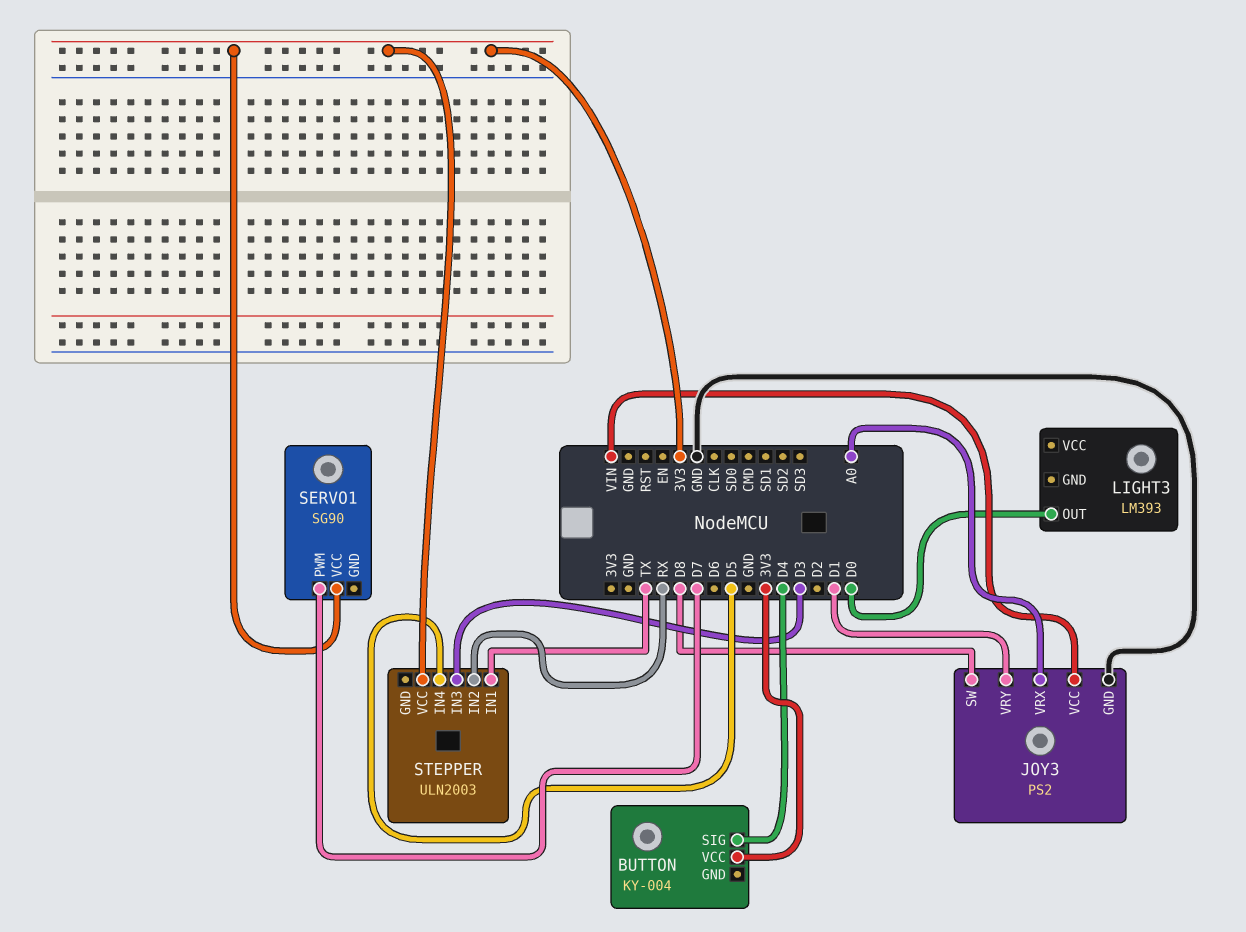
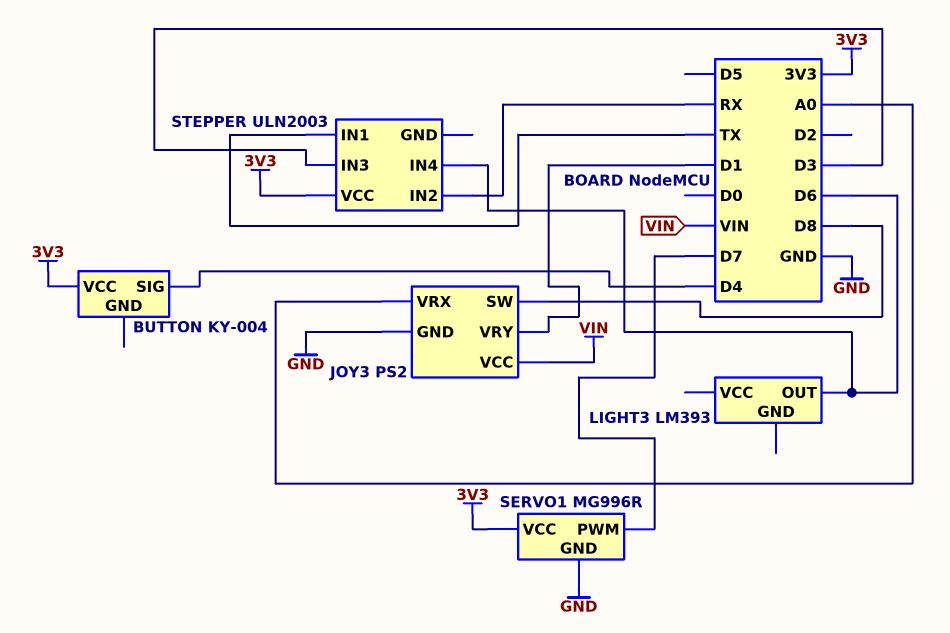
LIGHT3 pin OUT: D0 -> D6
SERVO1: SG90 -> MG996R
SERVO1 pin GND: none -> GND
STEPPER pin IN4: D5 -> D6

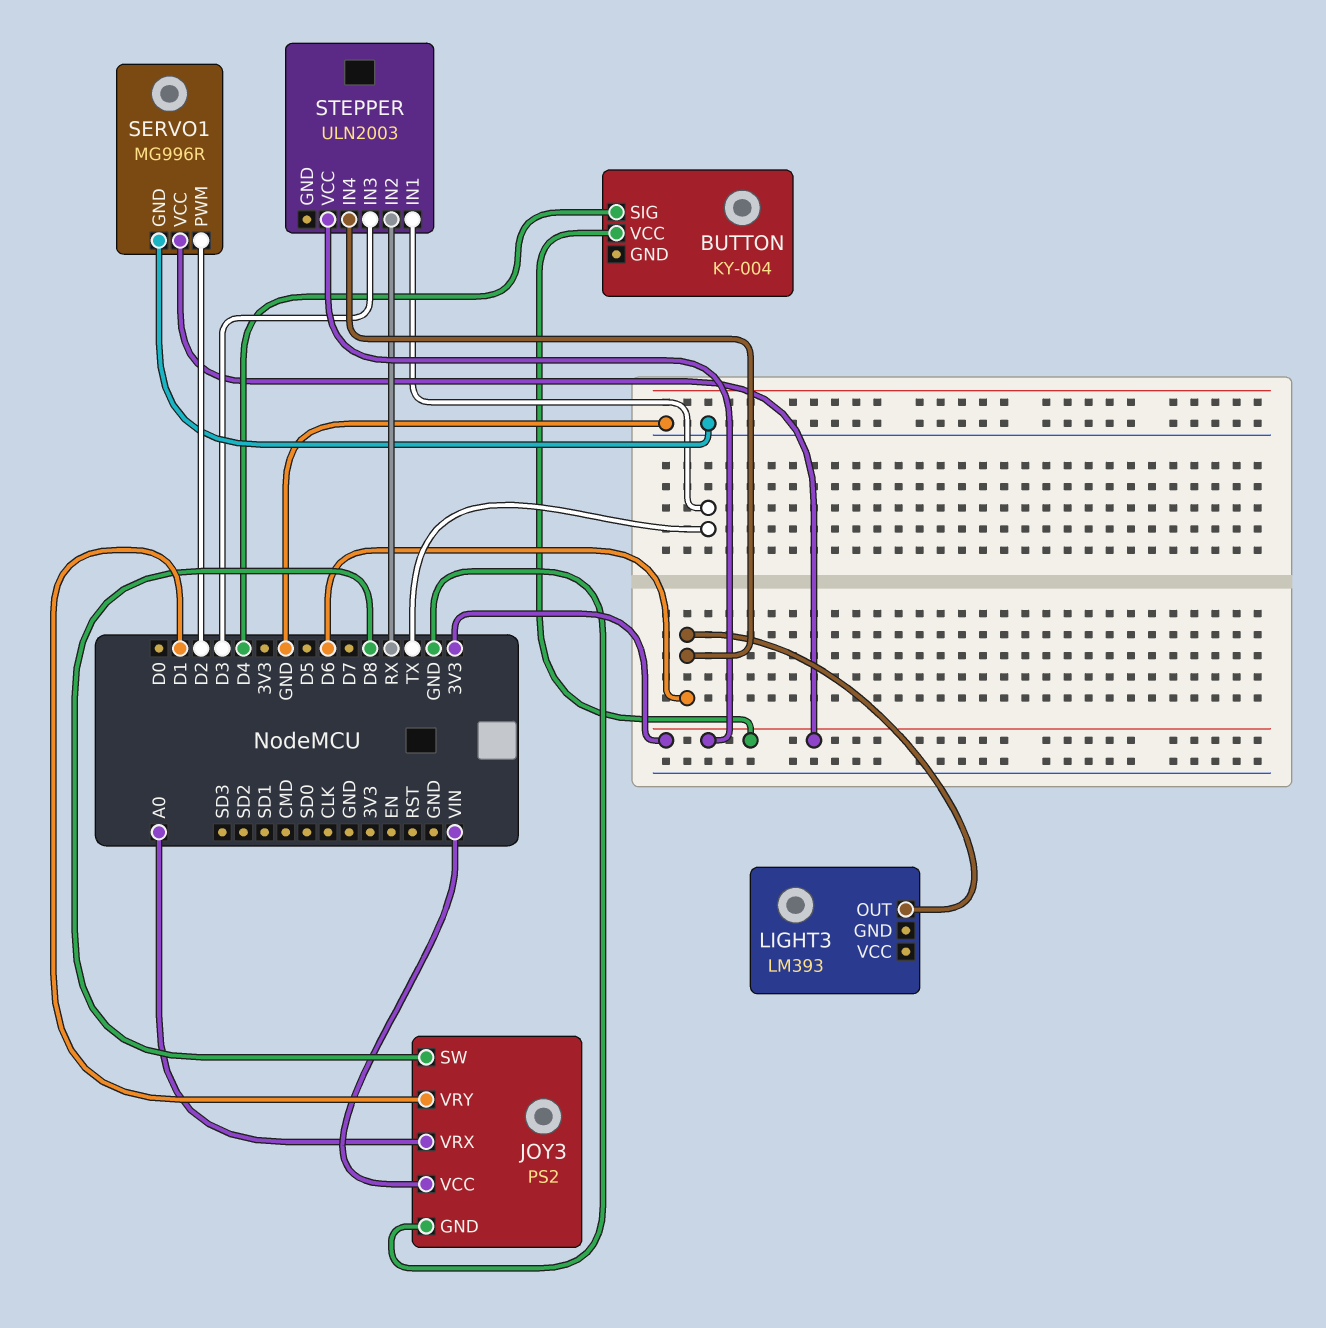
SERVO1 pin PWM: D7 -> D2

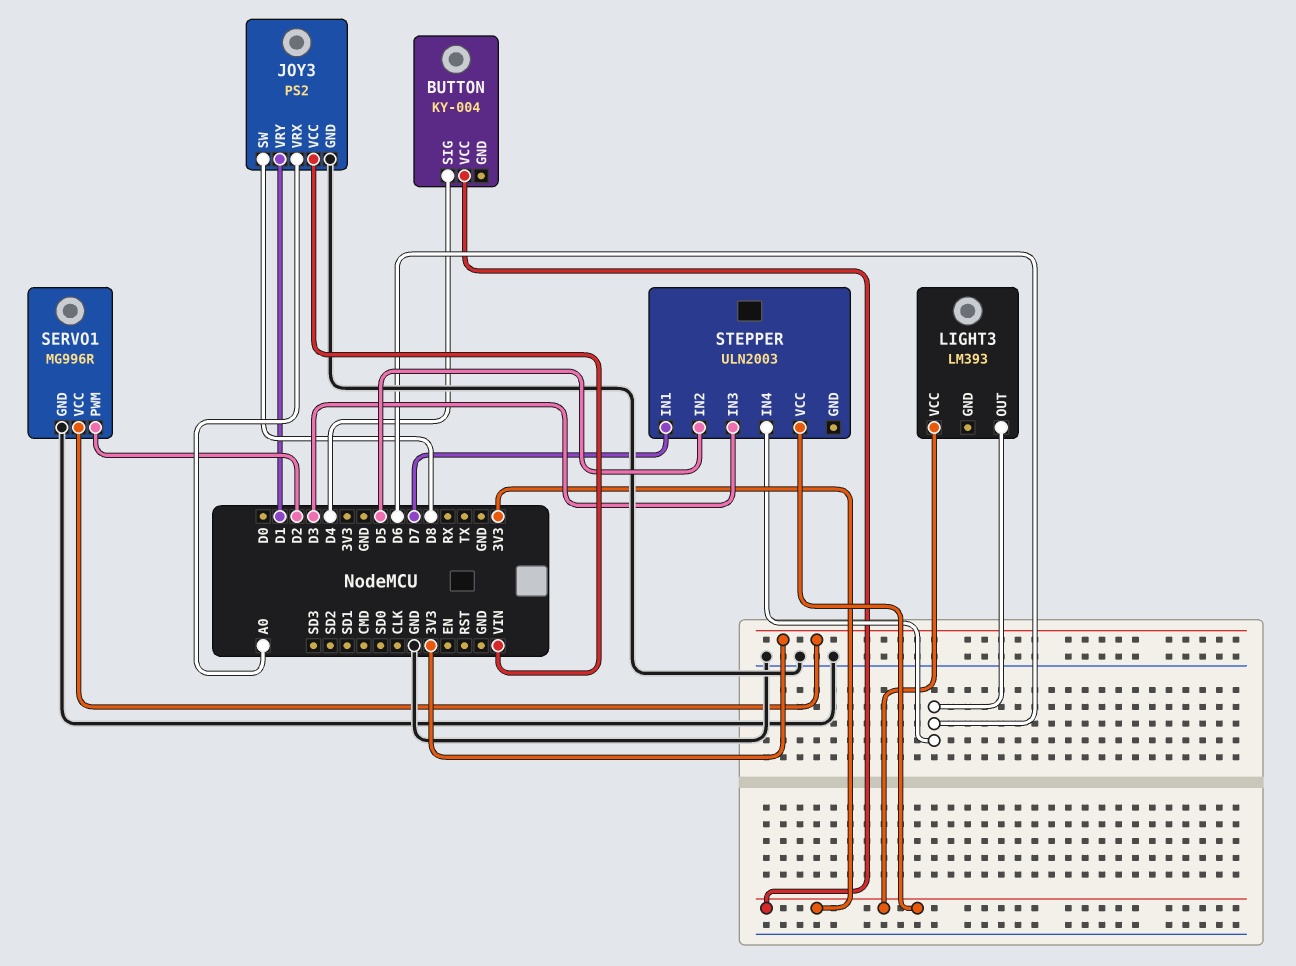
LIGHT3 pin VCC: none -> 3V3
STEPPER pin IN1: TX -> D7
STEPPER pin IN2: RX -> D5

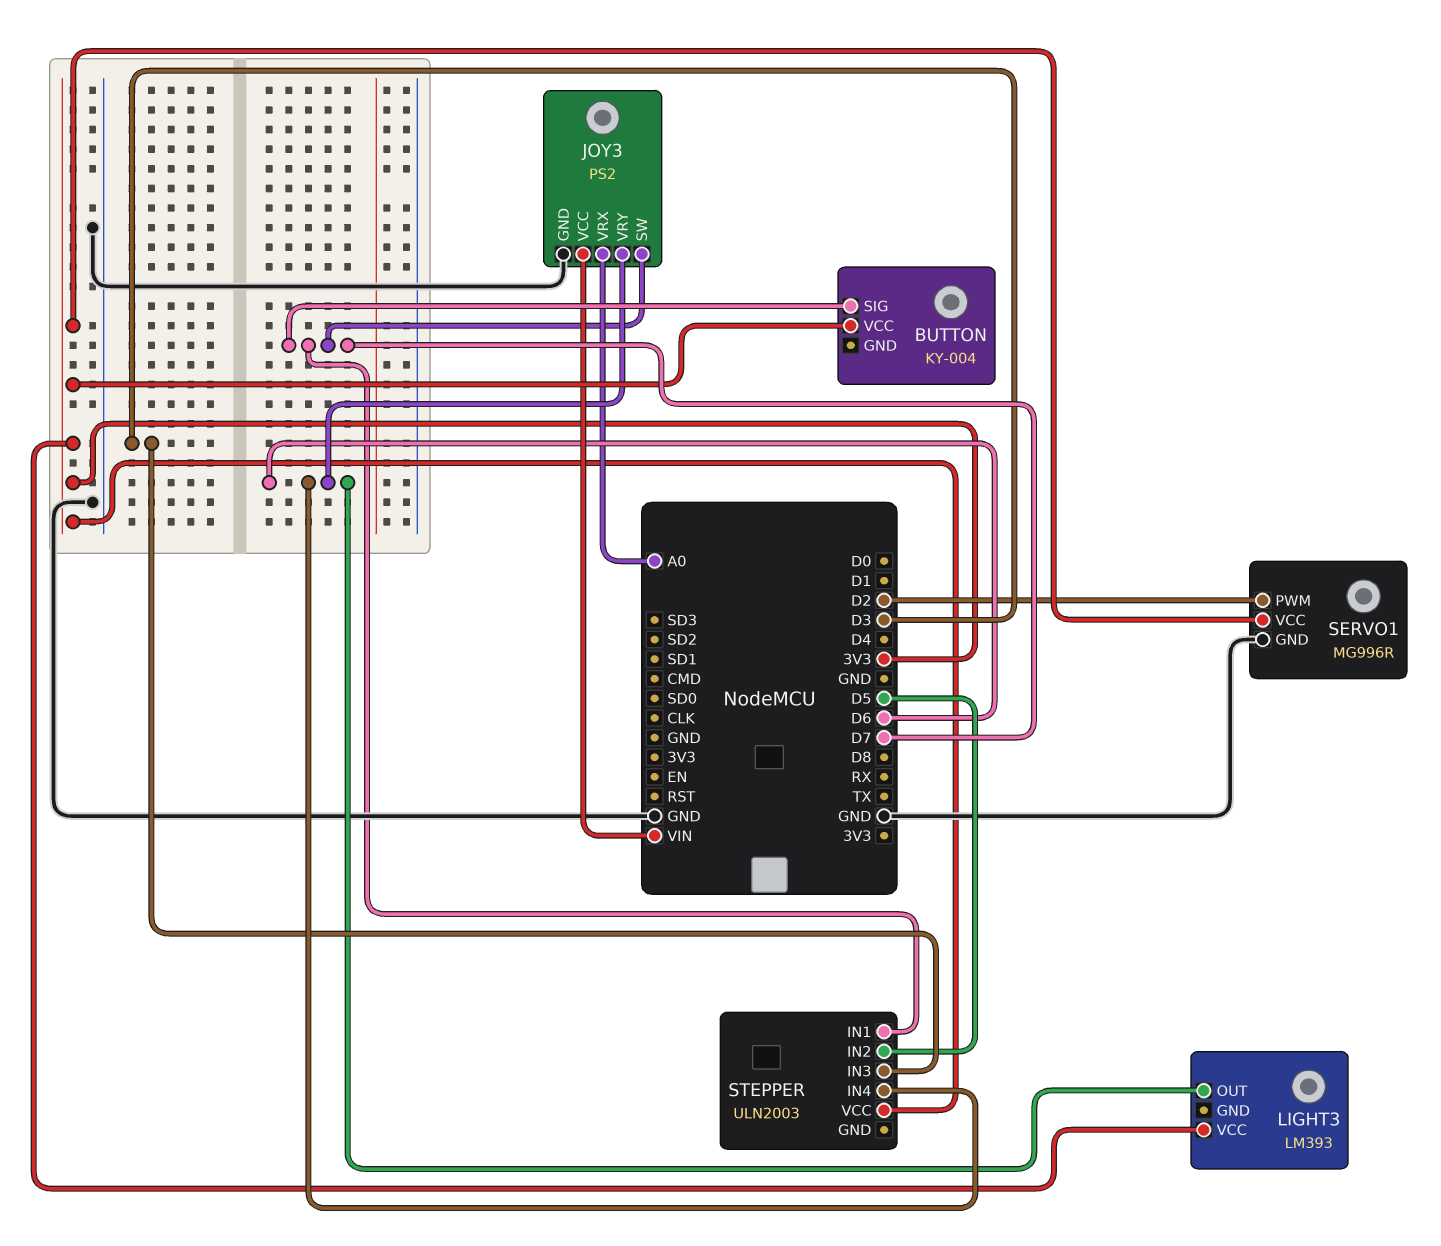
BUTTON pin SIG: D4 -> D7
JOY3 pin SW: D8 -> D7
JOY3 pin VRY: D1 -> D6

